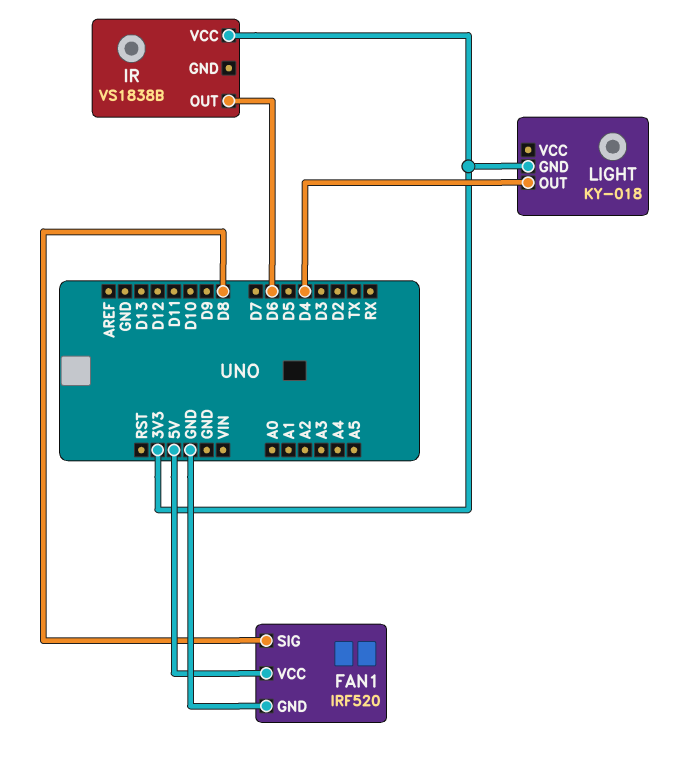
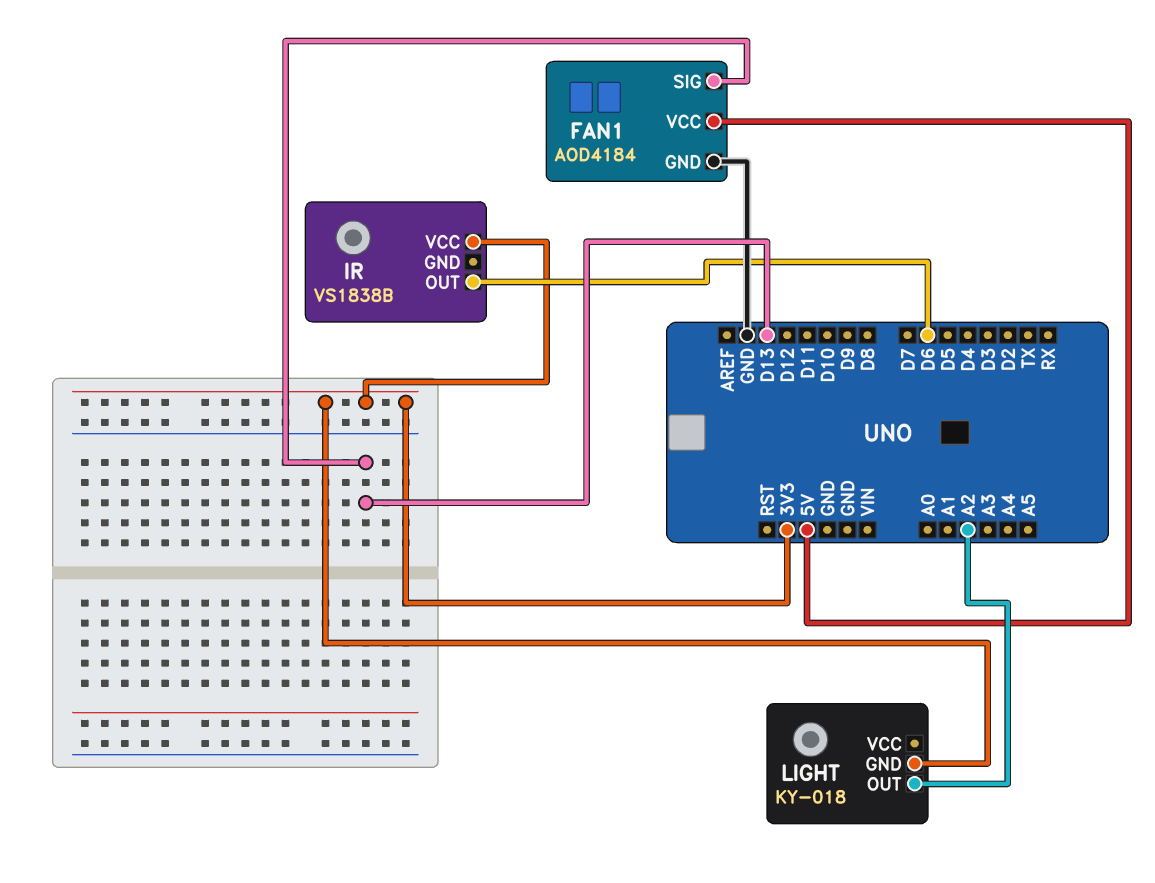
FAN1: IRF520 -> AOD4184
FAN1 pin SIG: D8 -> D13
LIGHT pin OUT: D4 -> A2

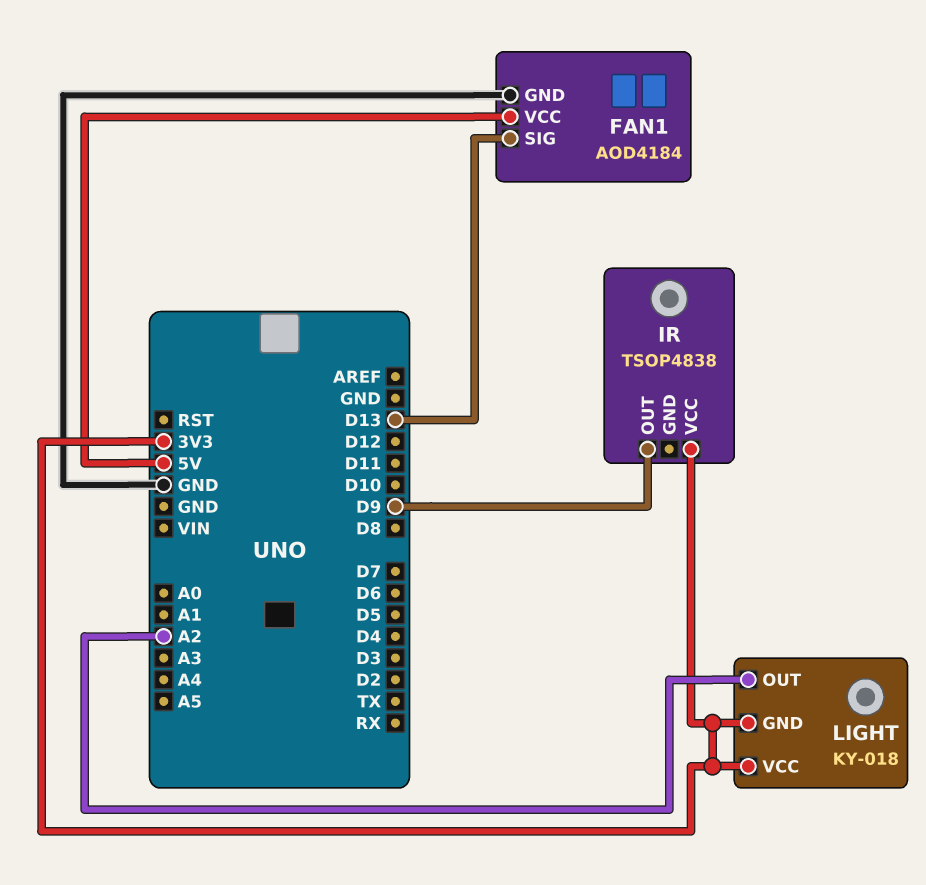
IR: VS1838B -> TSOP4838
IR pin OUT: D6 -> D9
LIGHT pin VCC: none -> 3V3

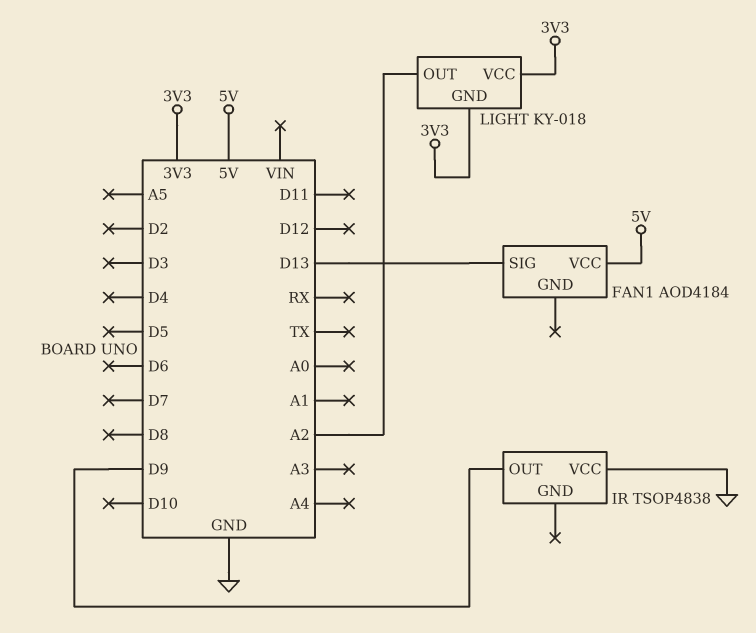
FAN1 pin GND: GND -> none
IR pin VCC: 3V3 -> GND

